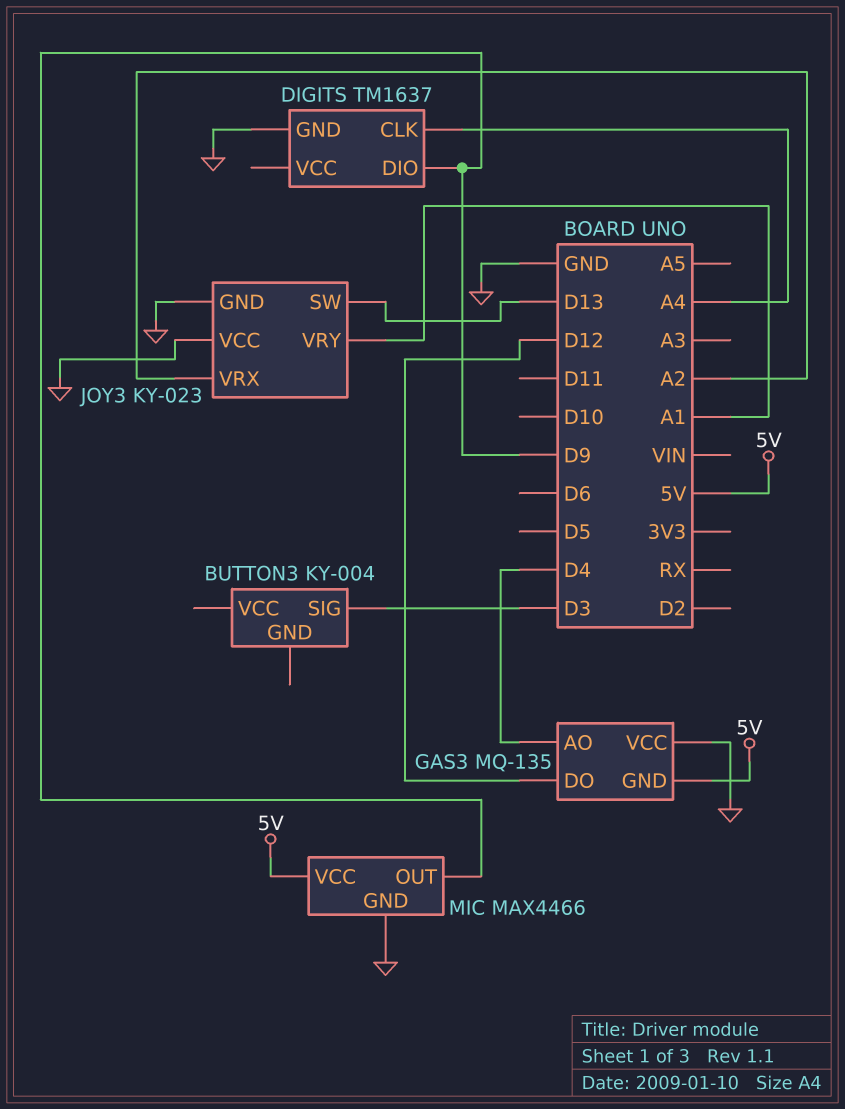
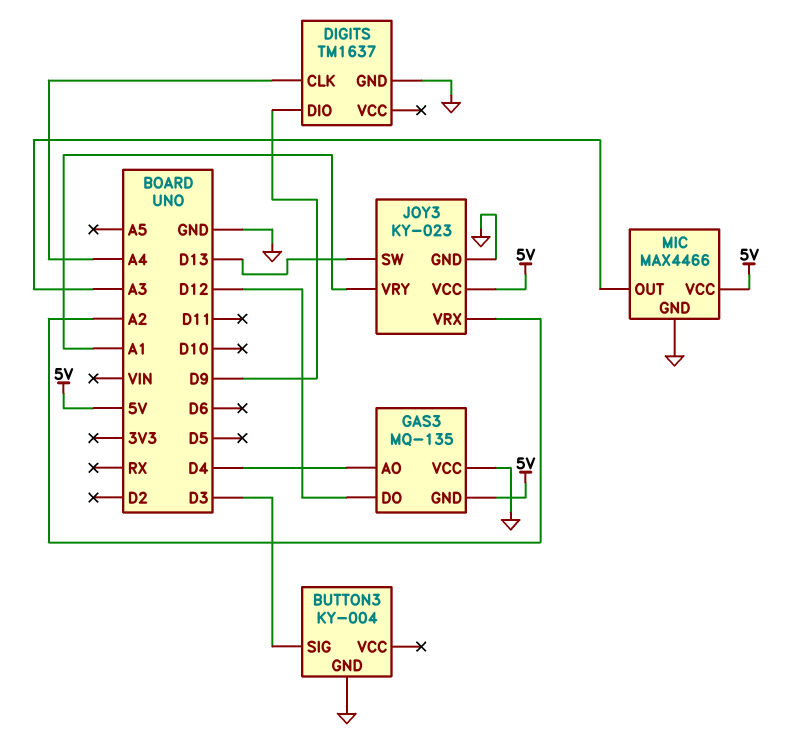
BUTTON3 pin GND: none -> GND
JOY3 pin VCC: GND -> 5V
MIC pin OUT: D9 -> A3

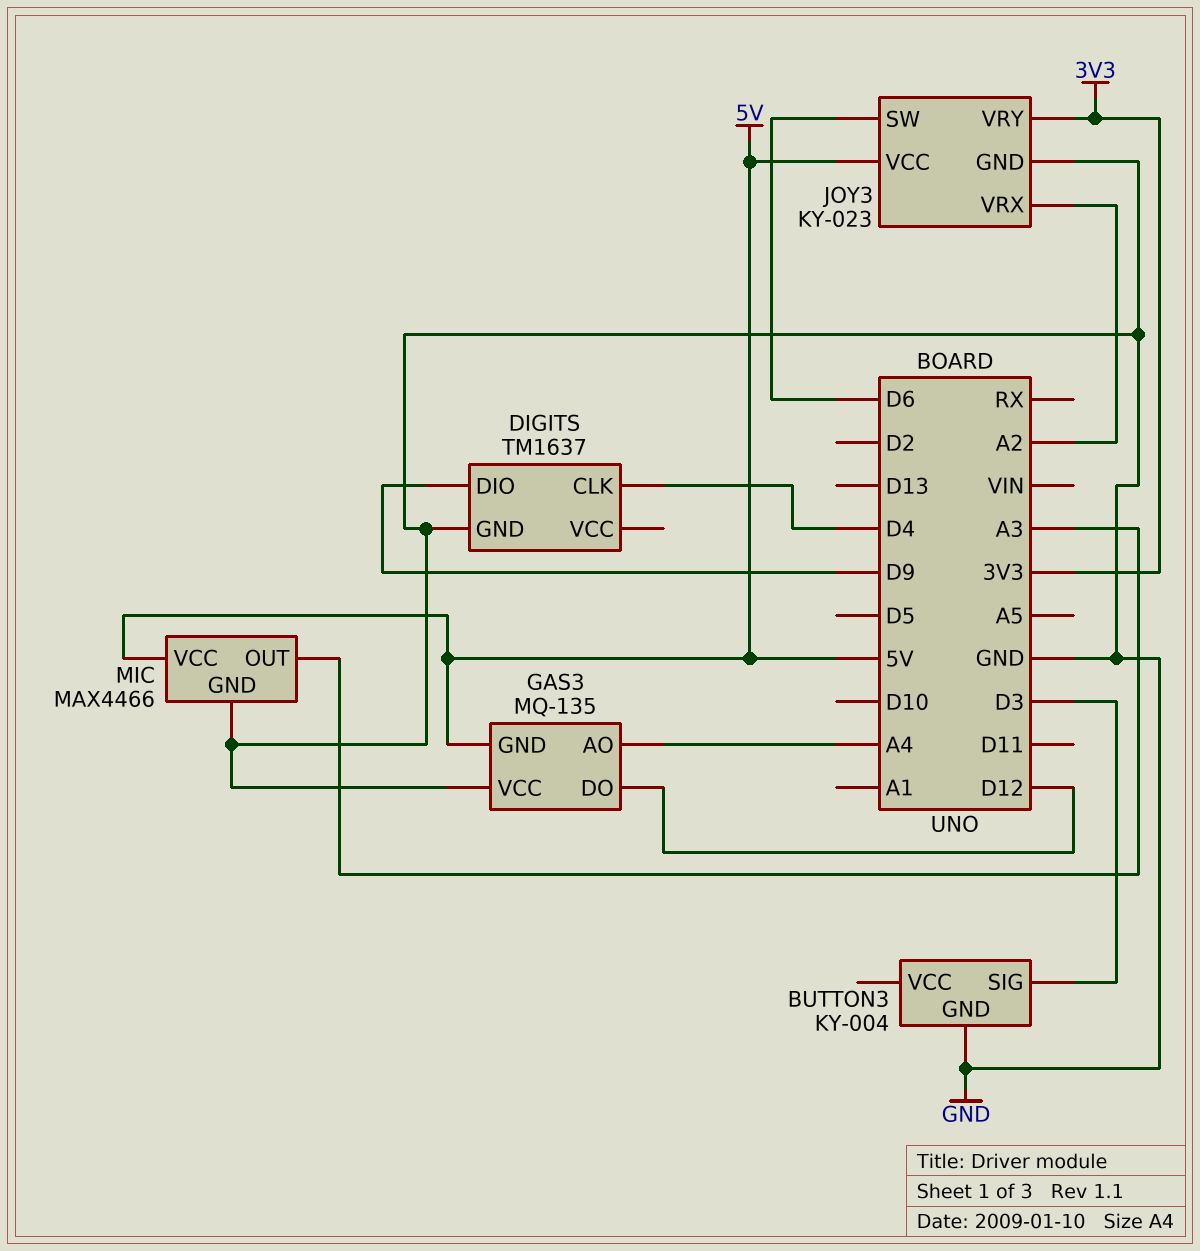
DIGITS pin CLK: A4 -> D4
GAS3 pin AO: D4 -> A4
JOY3 pin SW: D13 -> D6
JOY3 pin VRY: A1 -> 3V3

